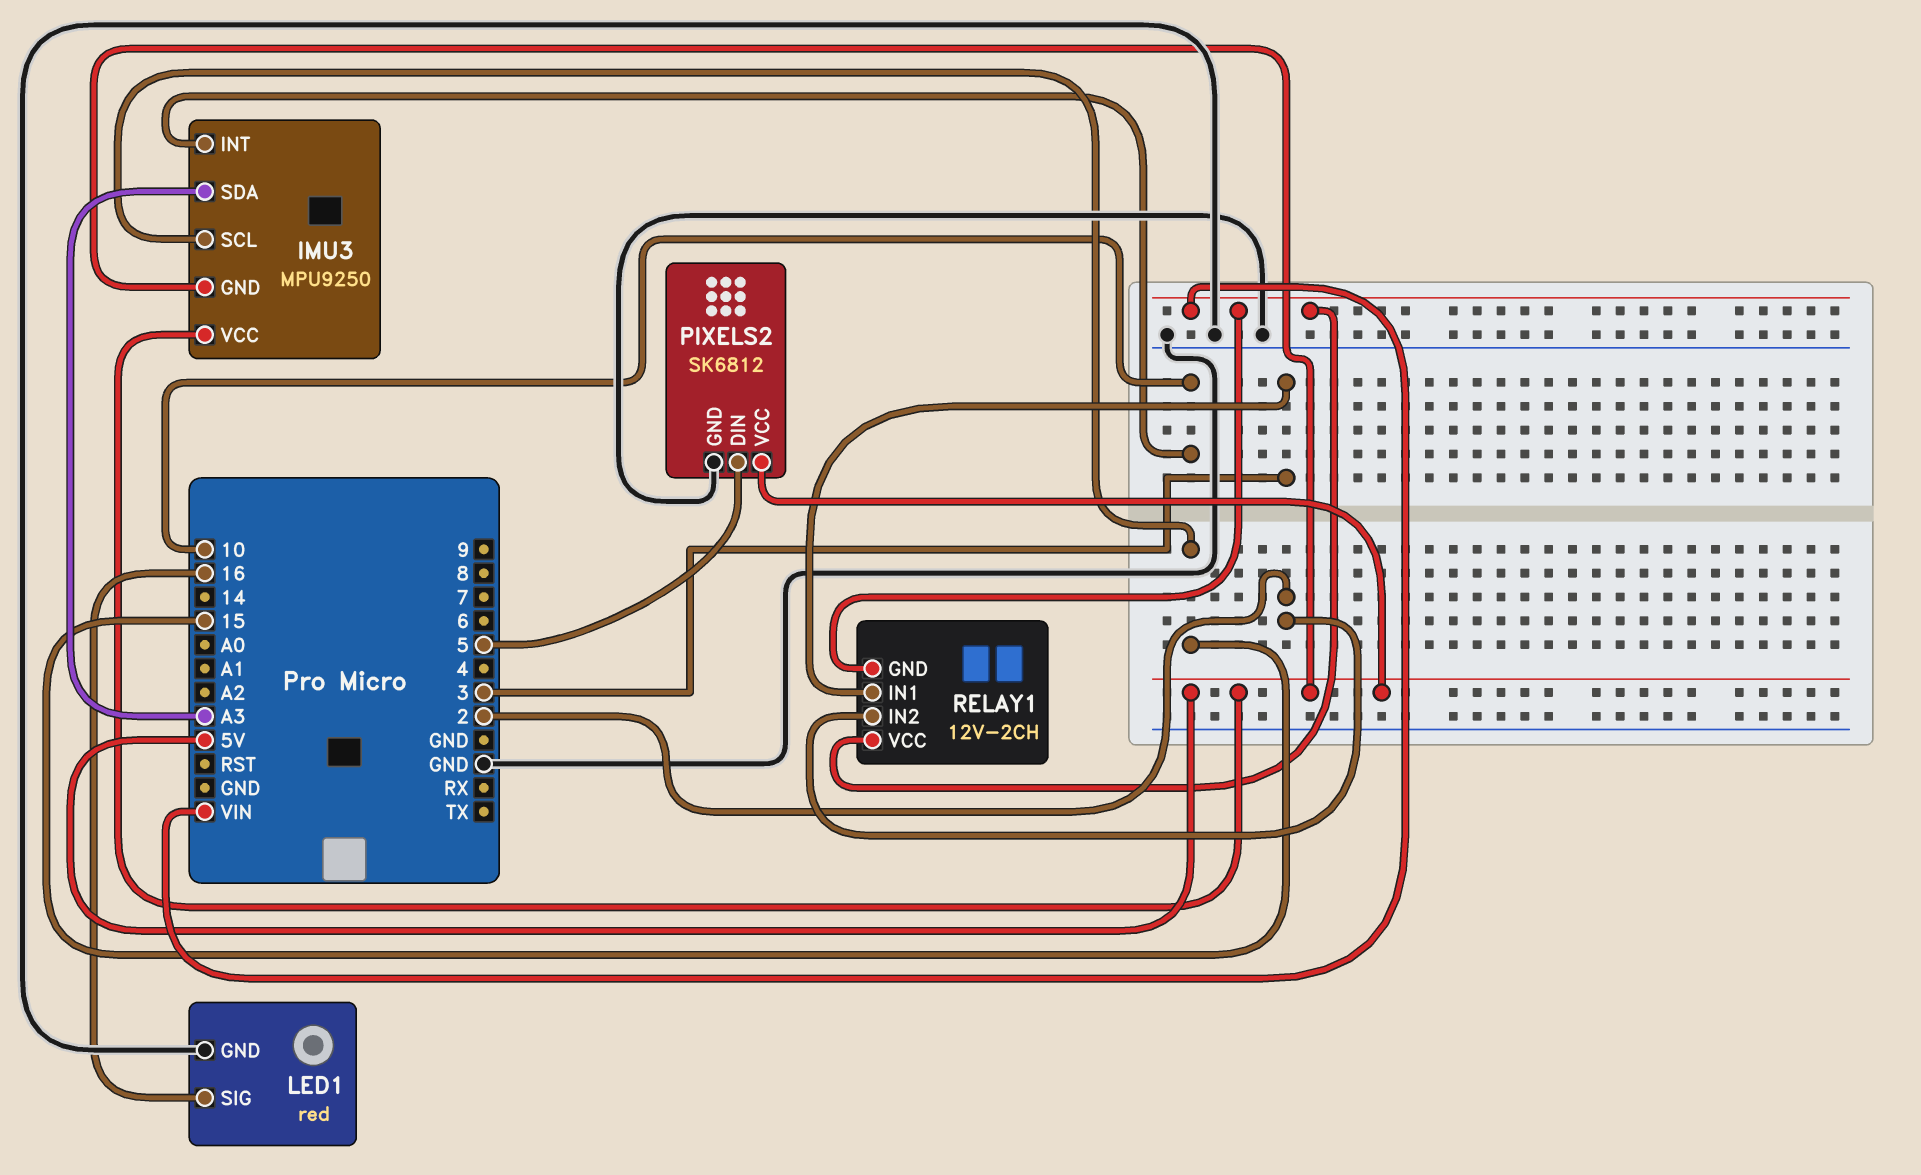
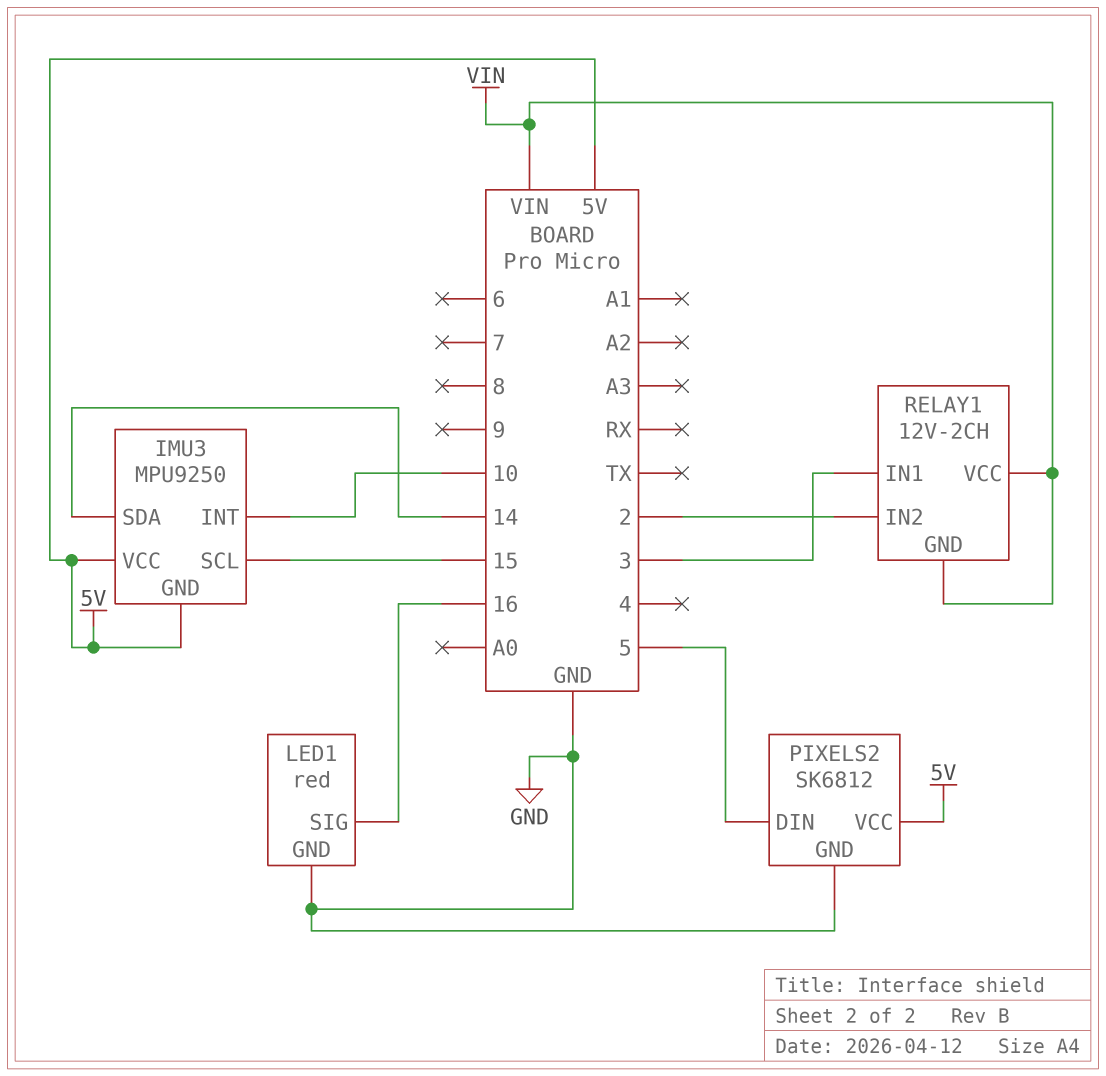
IMU3 pin SDA: A3 -> 14

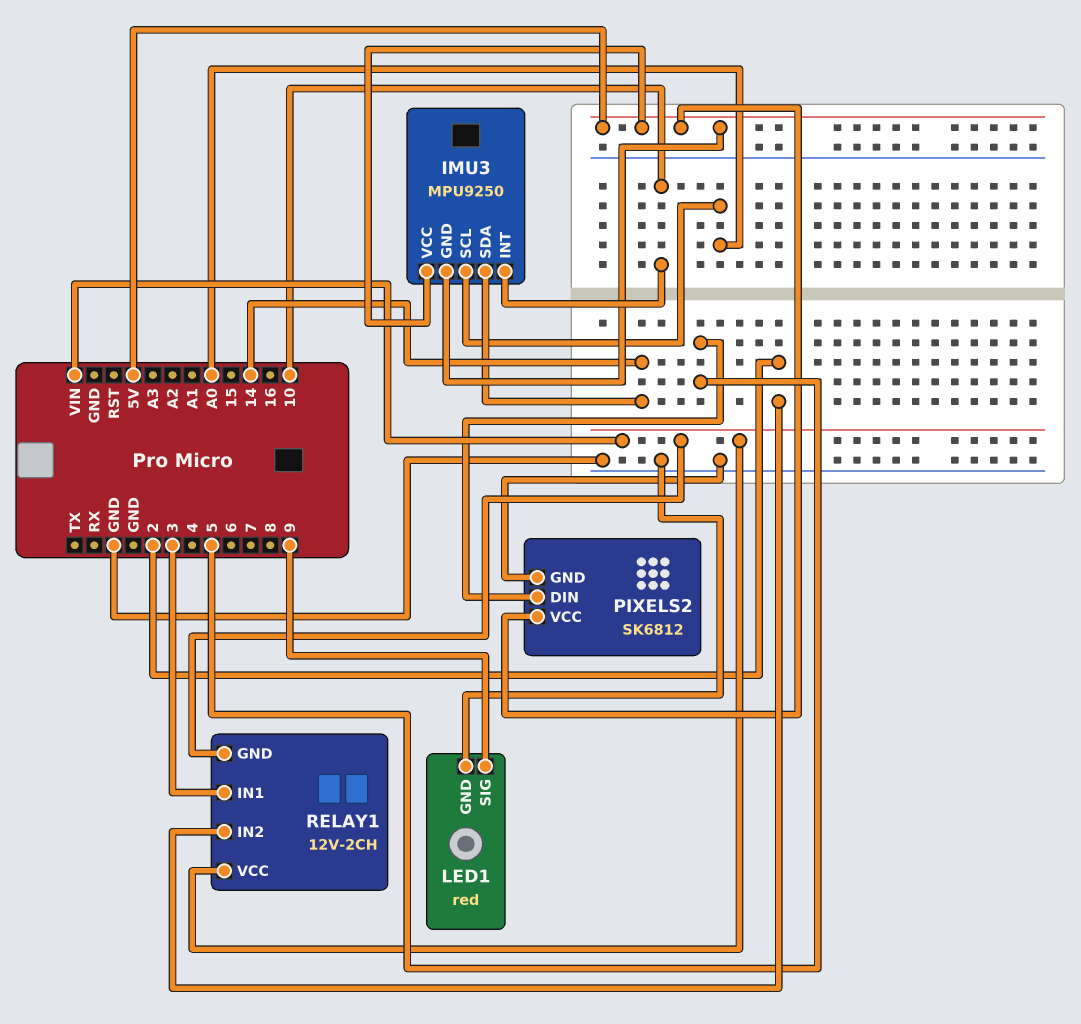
IMU3 pin SCL: 15 -> A0
LED1 pin SIG: 16 -> 9

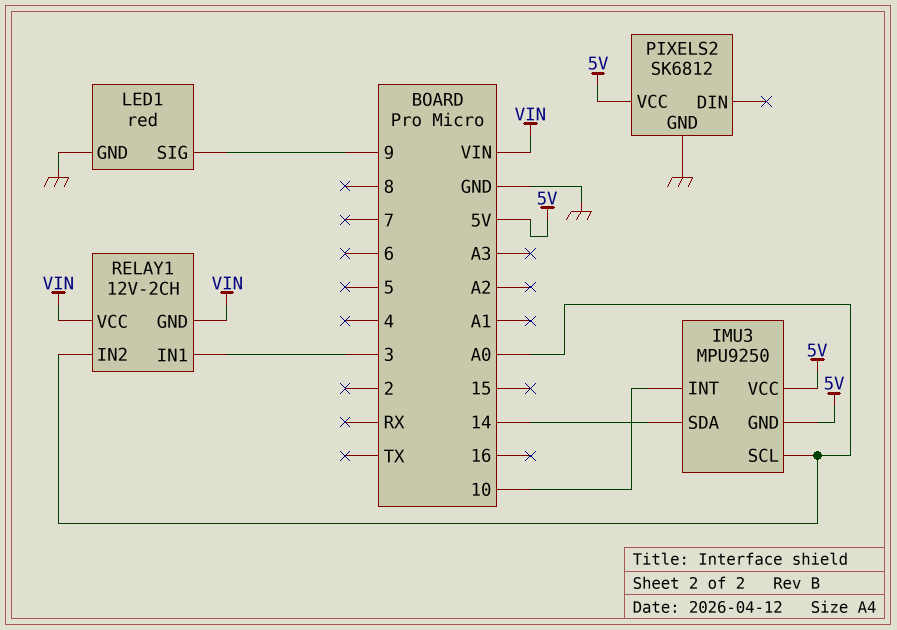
PIXELS2 pin DIN: 5 -> none
RELAY1 pin IN2: 2 -> A0

